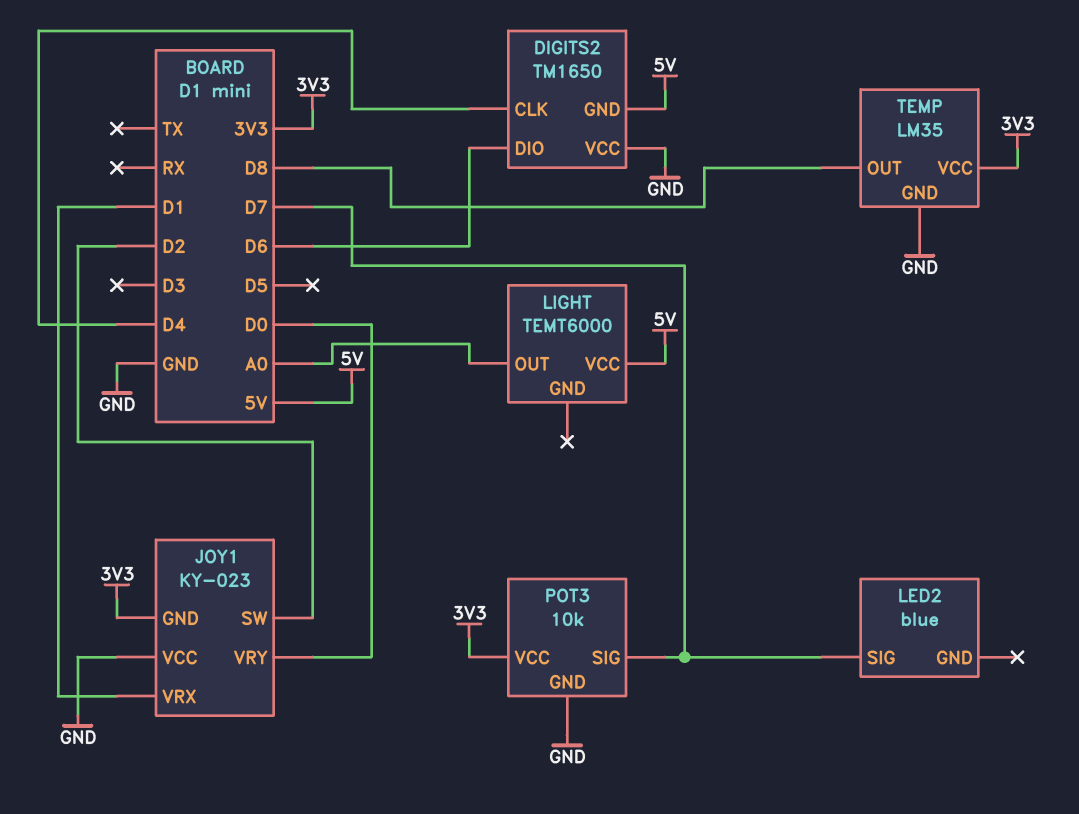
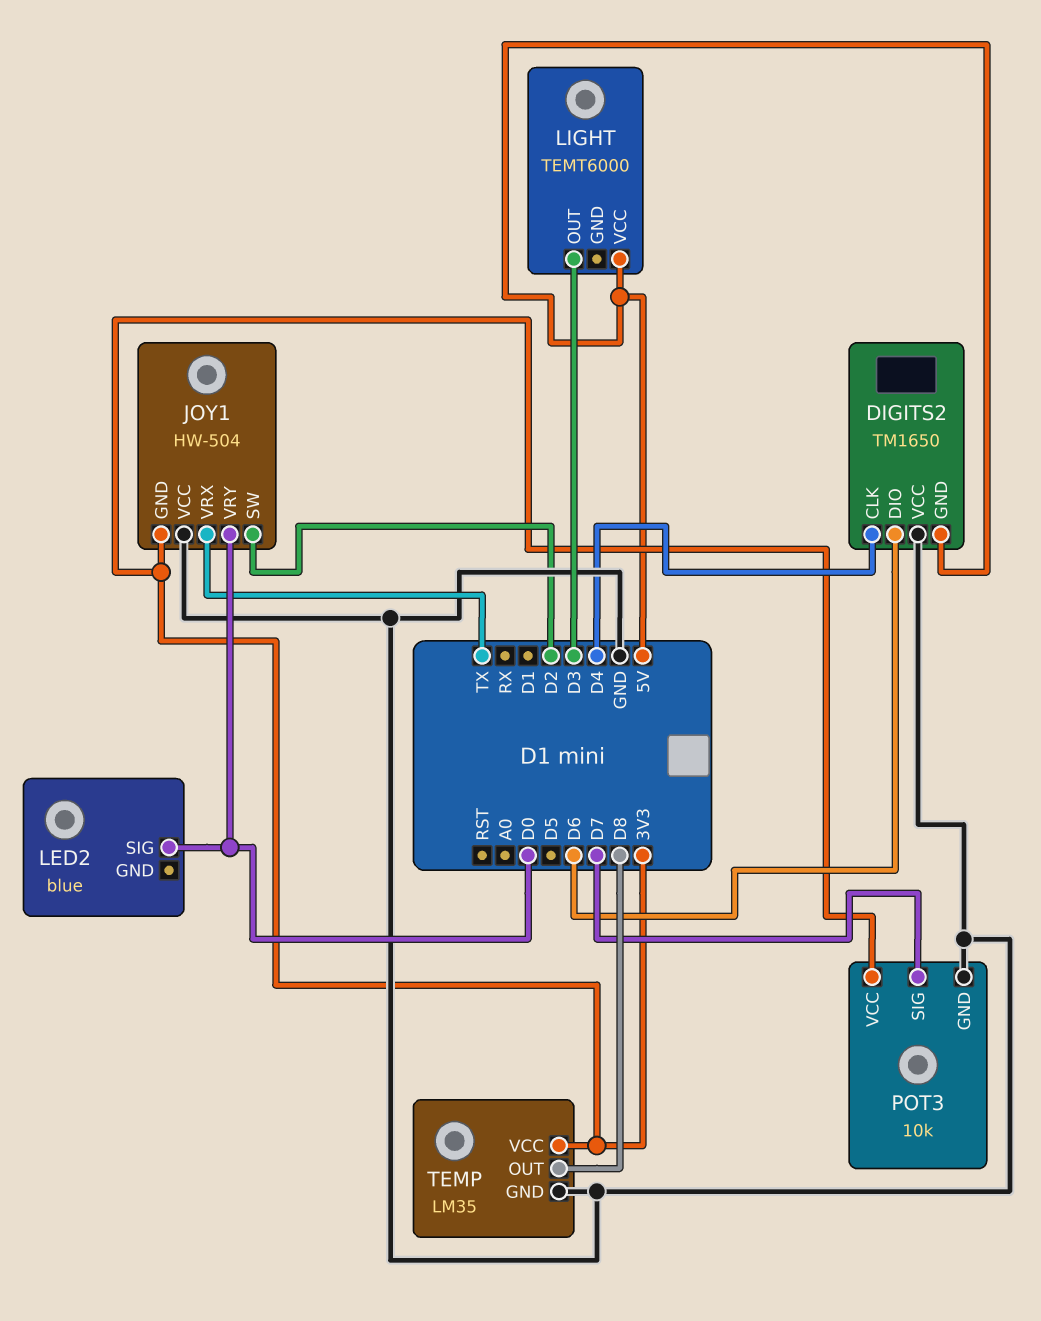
JOY1: KY-023 -> HW-504
JOY1 pin VRX: D1 -> TX
LED2 pin SIG: D7 -> D0
LIGHT pin OUT: A0 -> D3

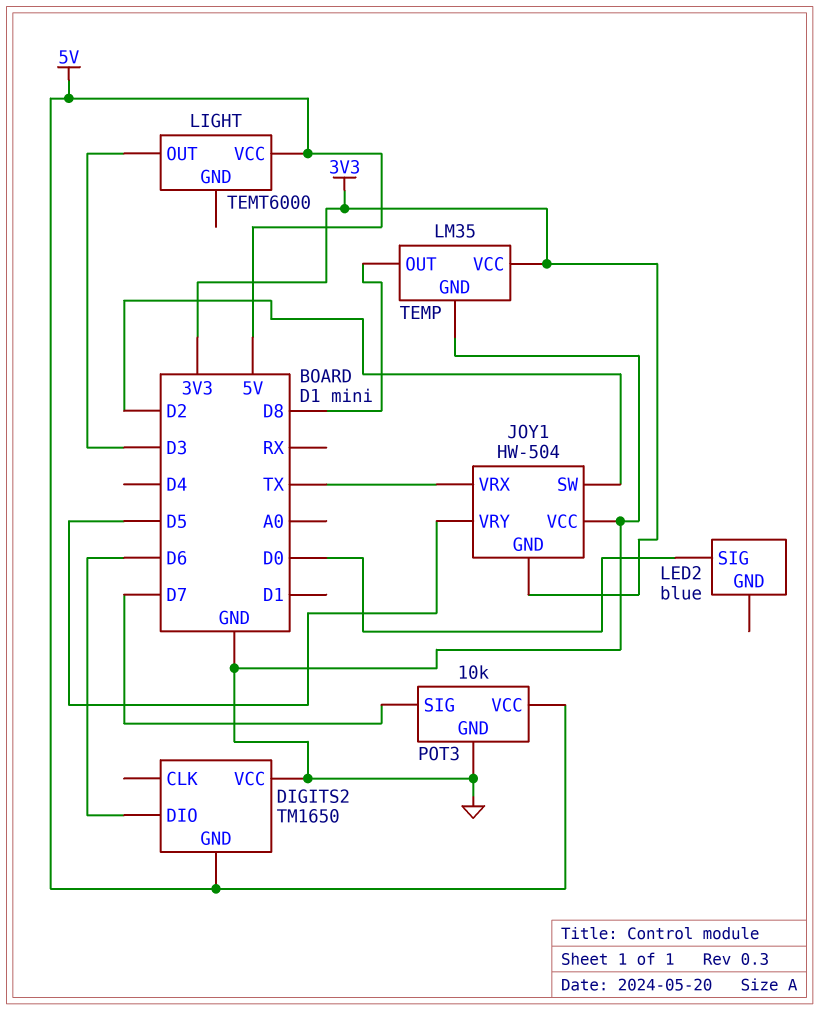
DIGITS2 pin CLK: D4 -> none
JOY1 pin VRY: D0 -> D5
POT3 pin VCC: 3V3 -> 5V

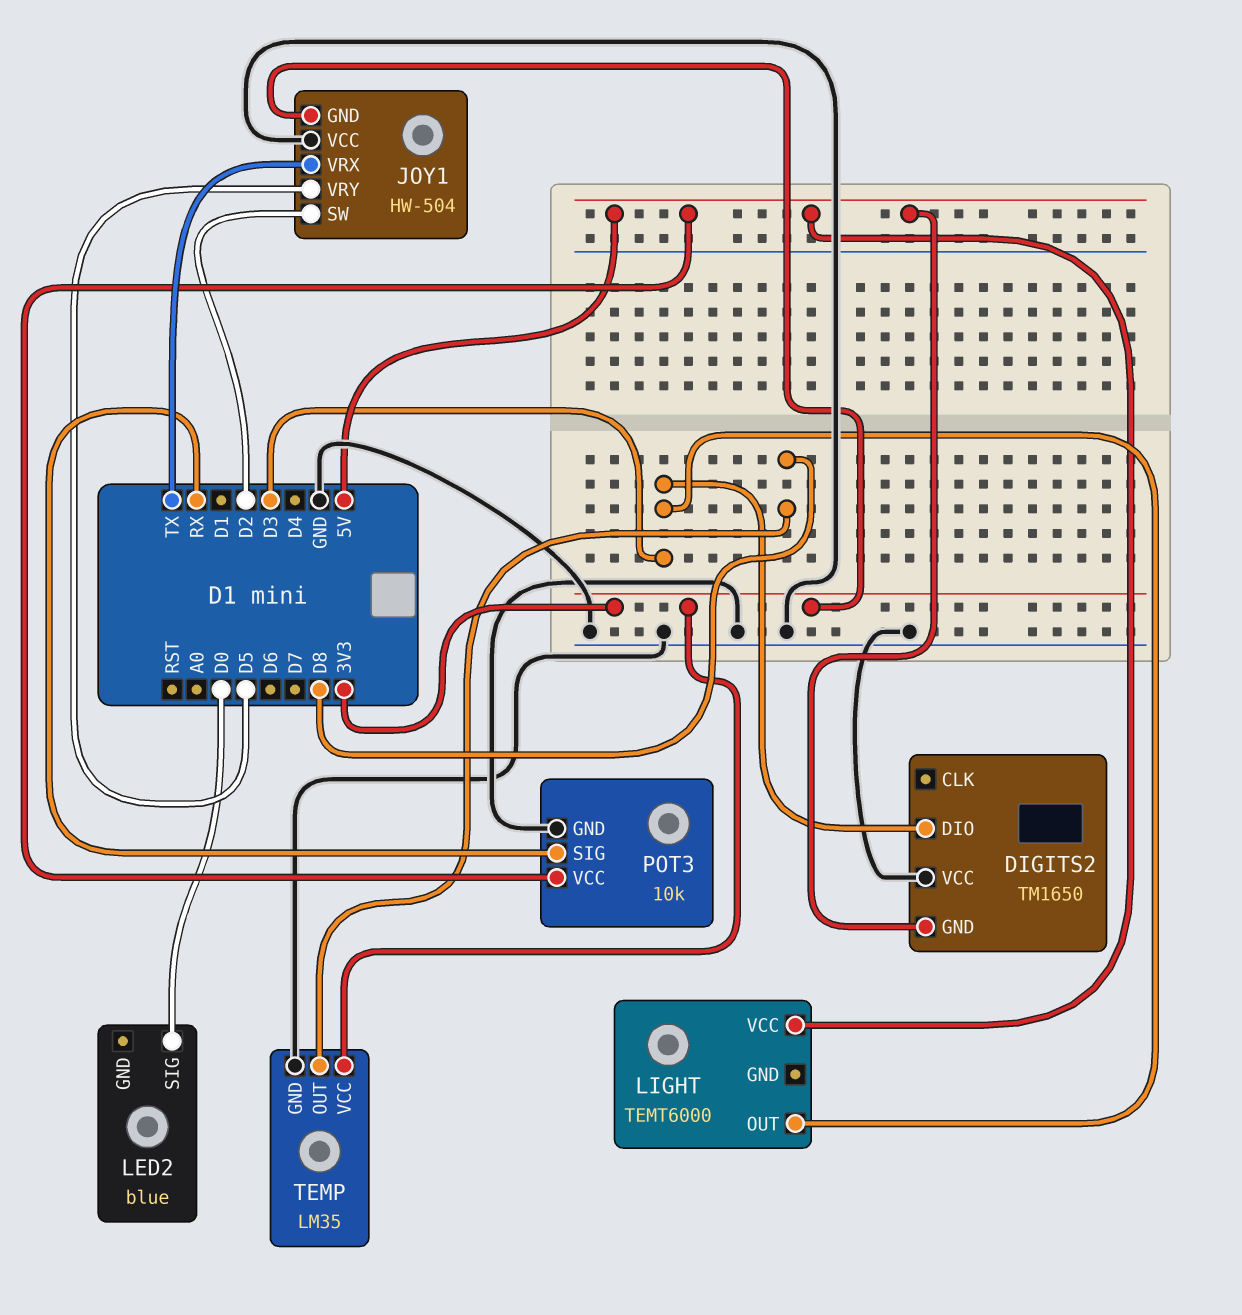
DIGITS2 pin DIO: D6 -> D3
POT3 pin SIG: D7 -> RX

